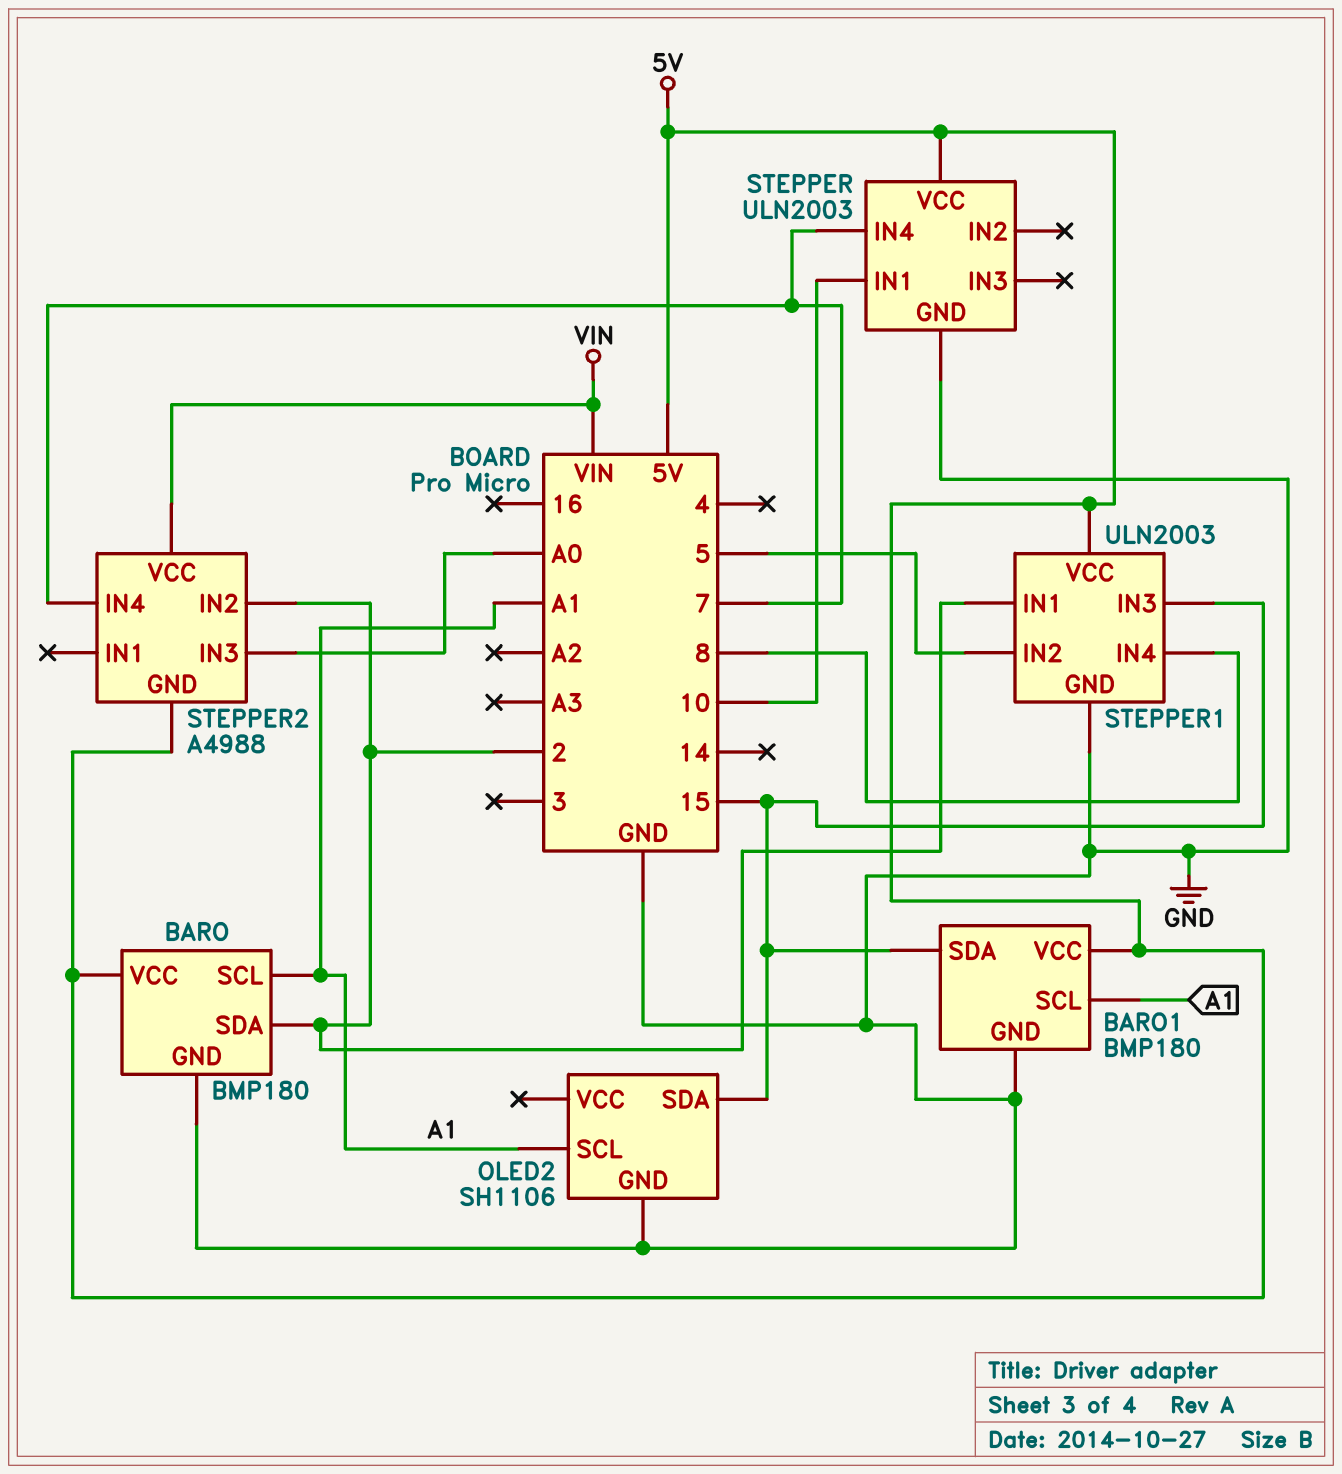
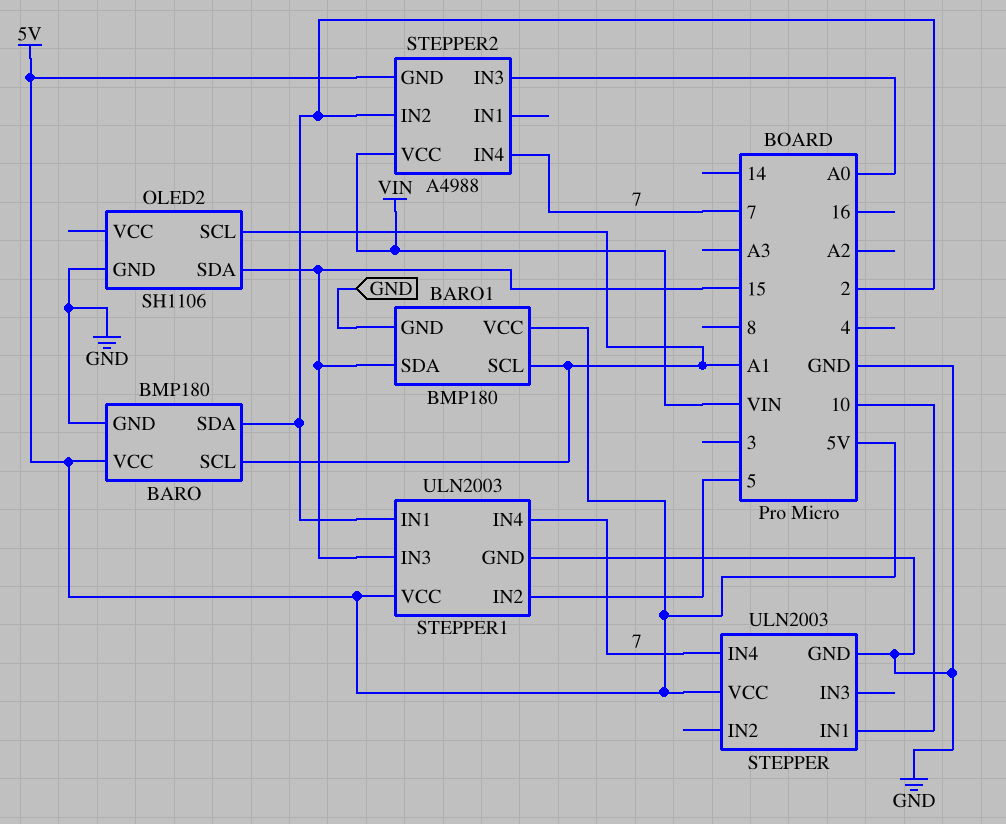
STEPPER1 pin IN4: 8 -> 7

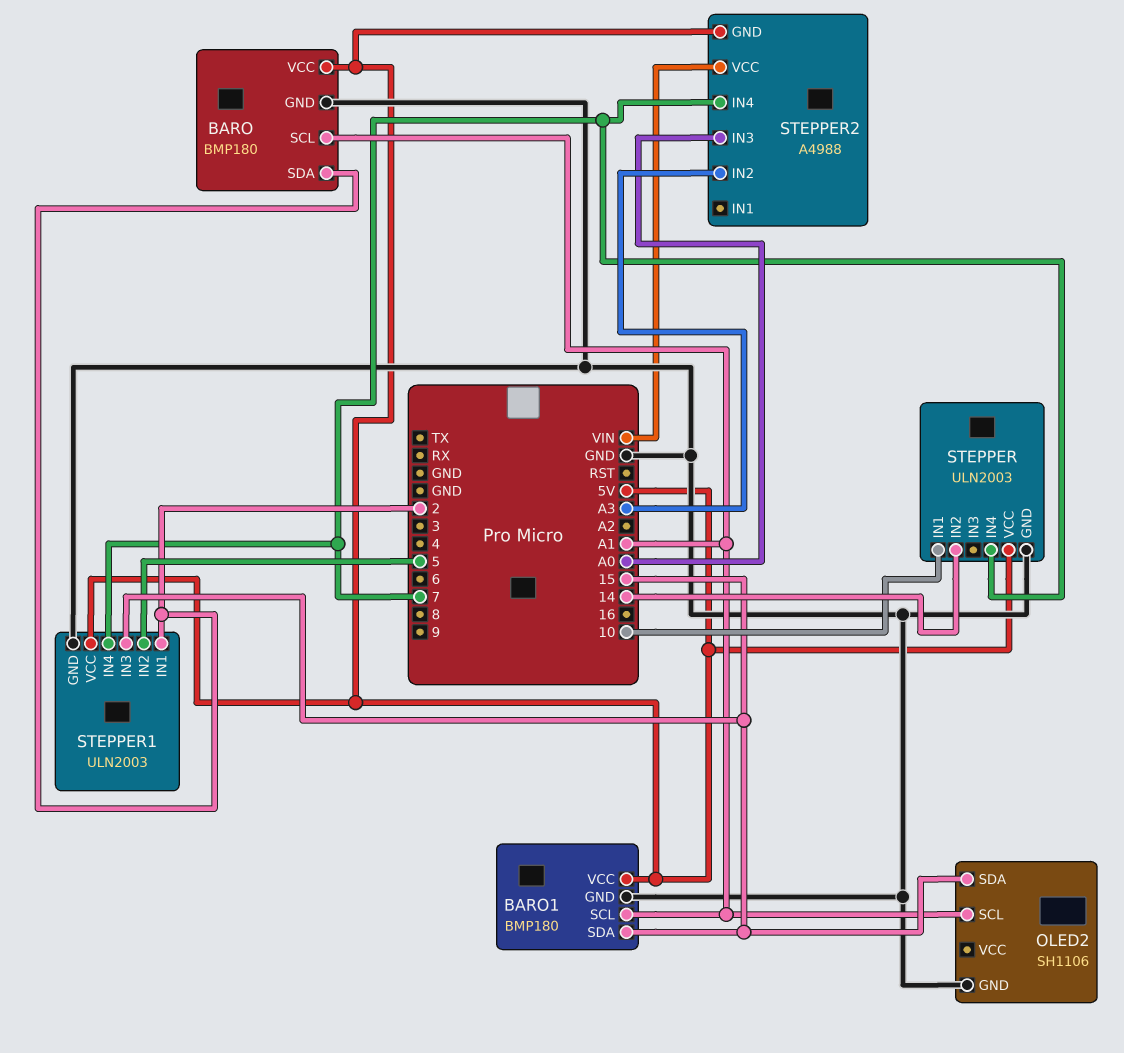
STEPPER pin IN2: none -> 14
STEPPER2 pin IN2: 2 -> A3

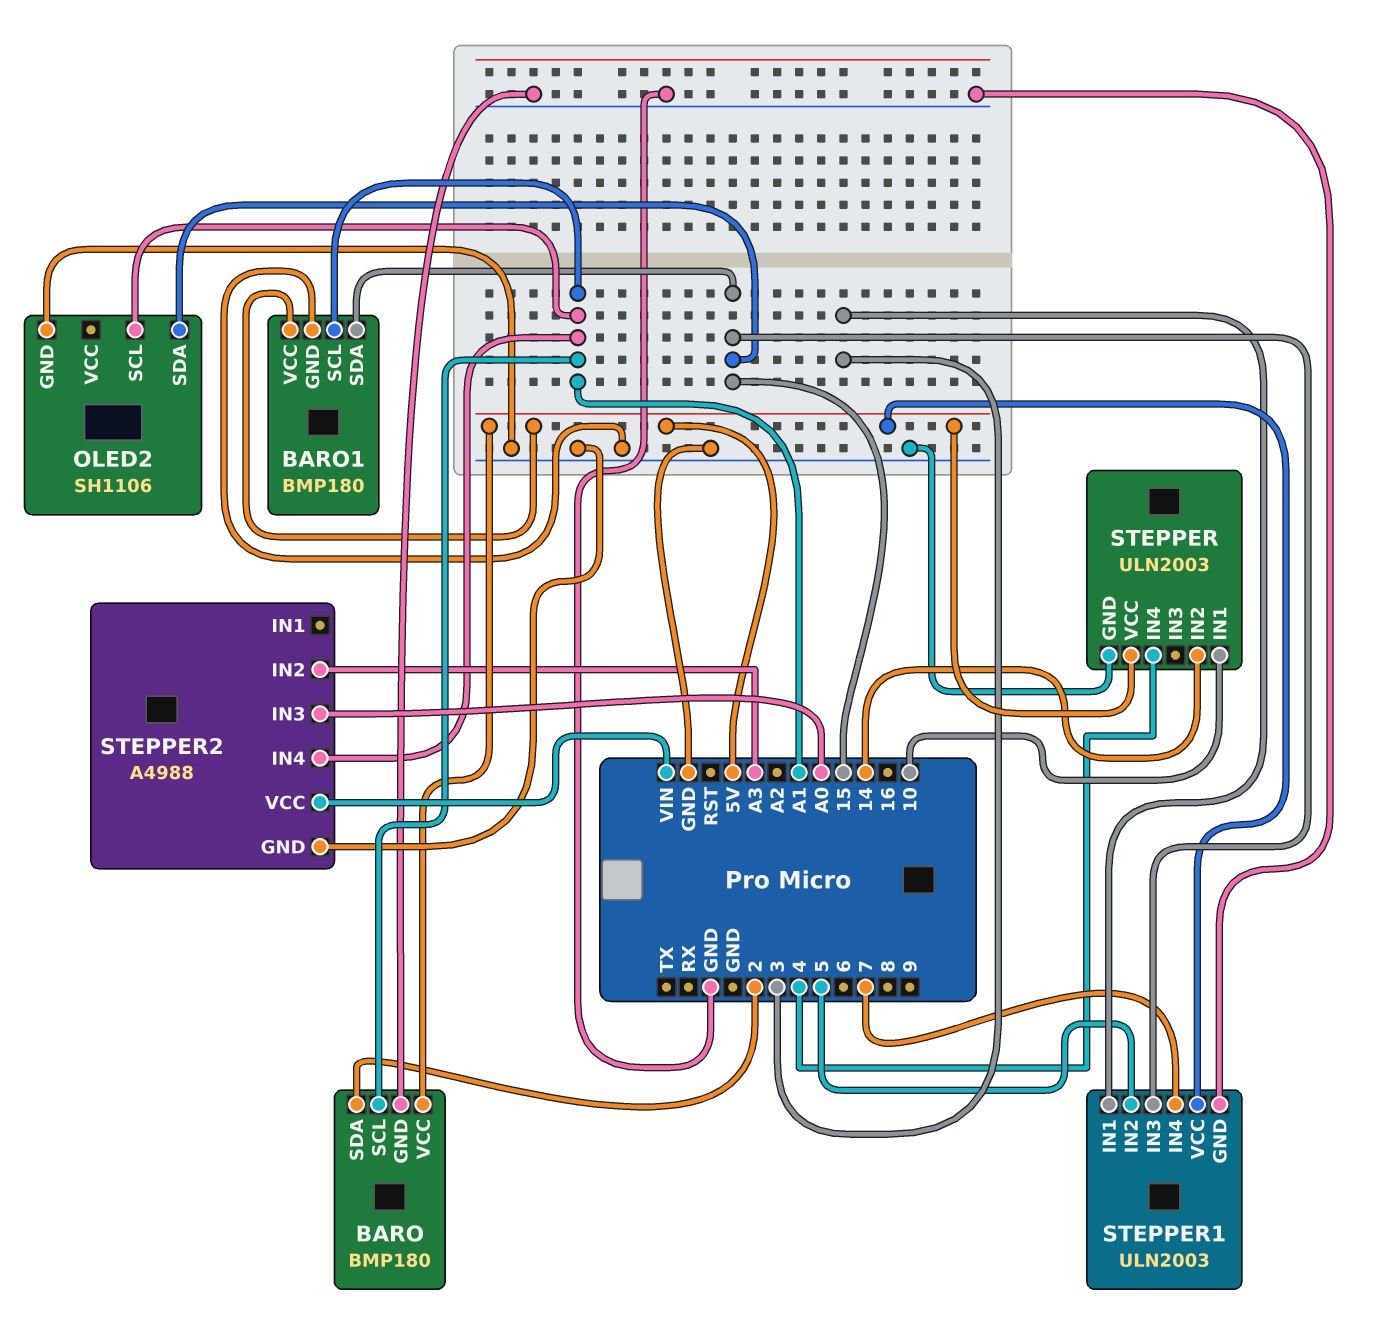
STEPPER pin IN4: 7 -> 4
STEPPER1 pin IN1: 2 -> 3
STEPPER2 pin GND: 5V -> GND
STEPPER2 pin IN4: 7 -> A1

